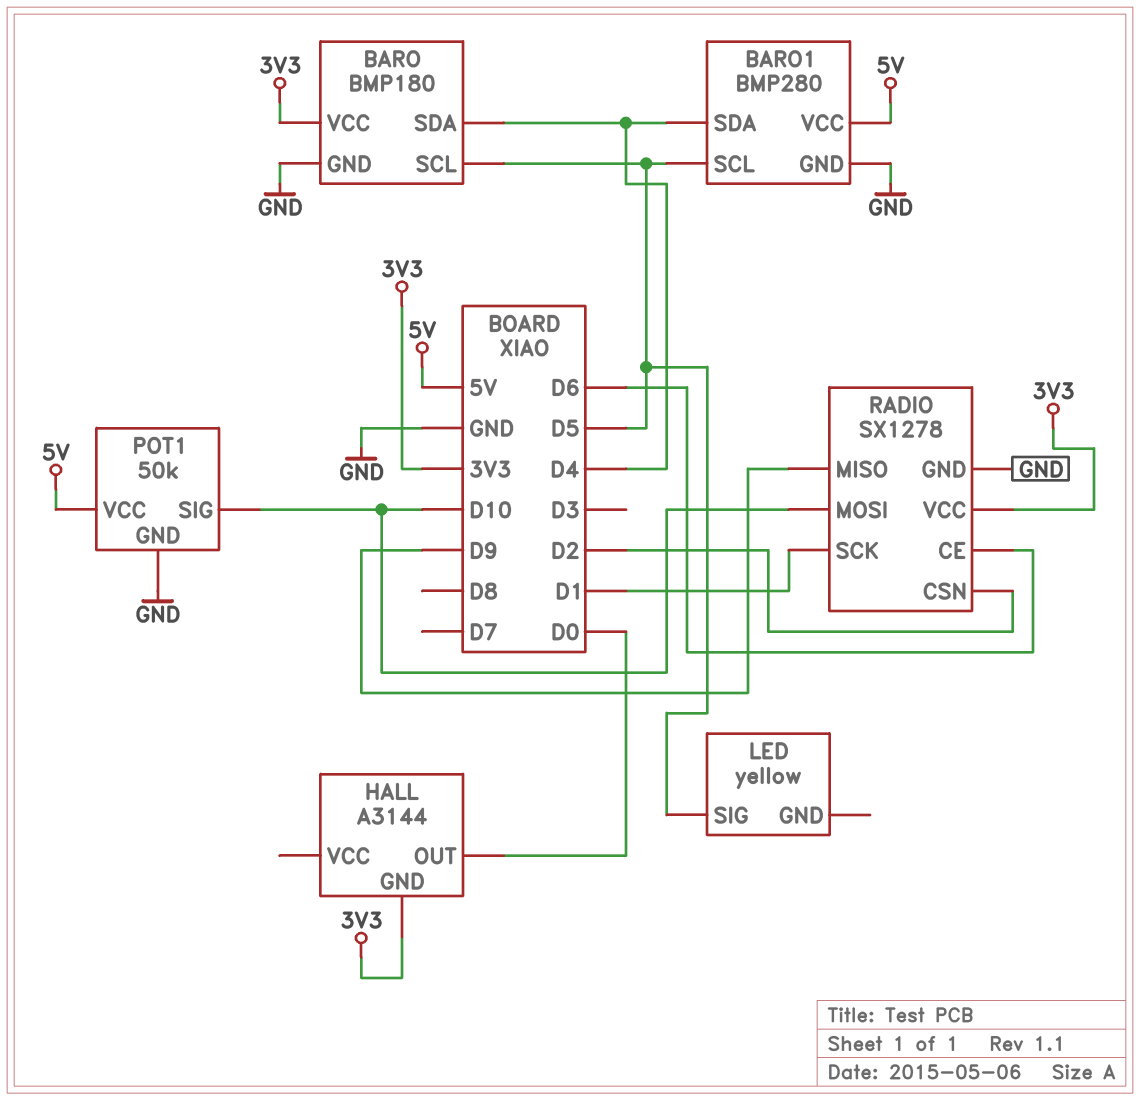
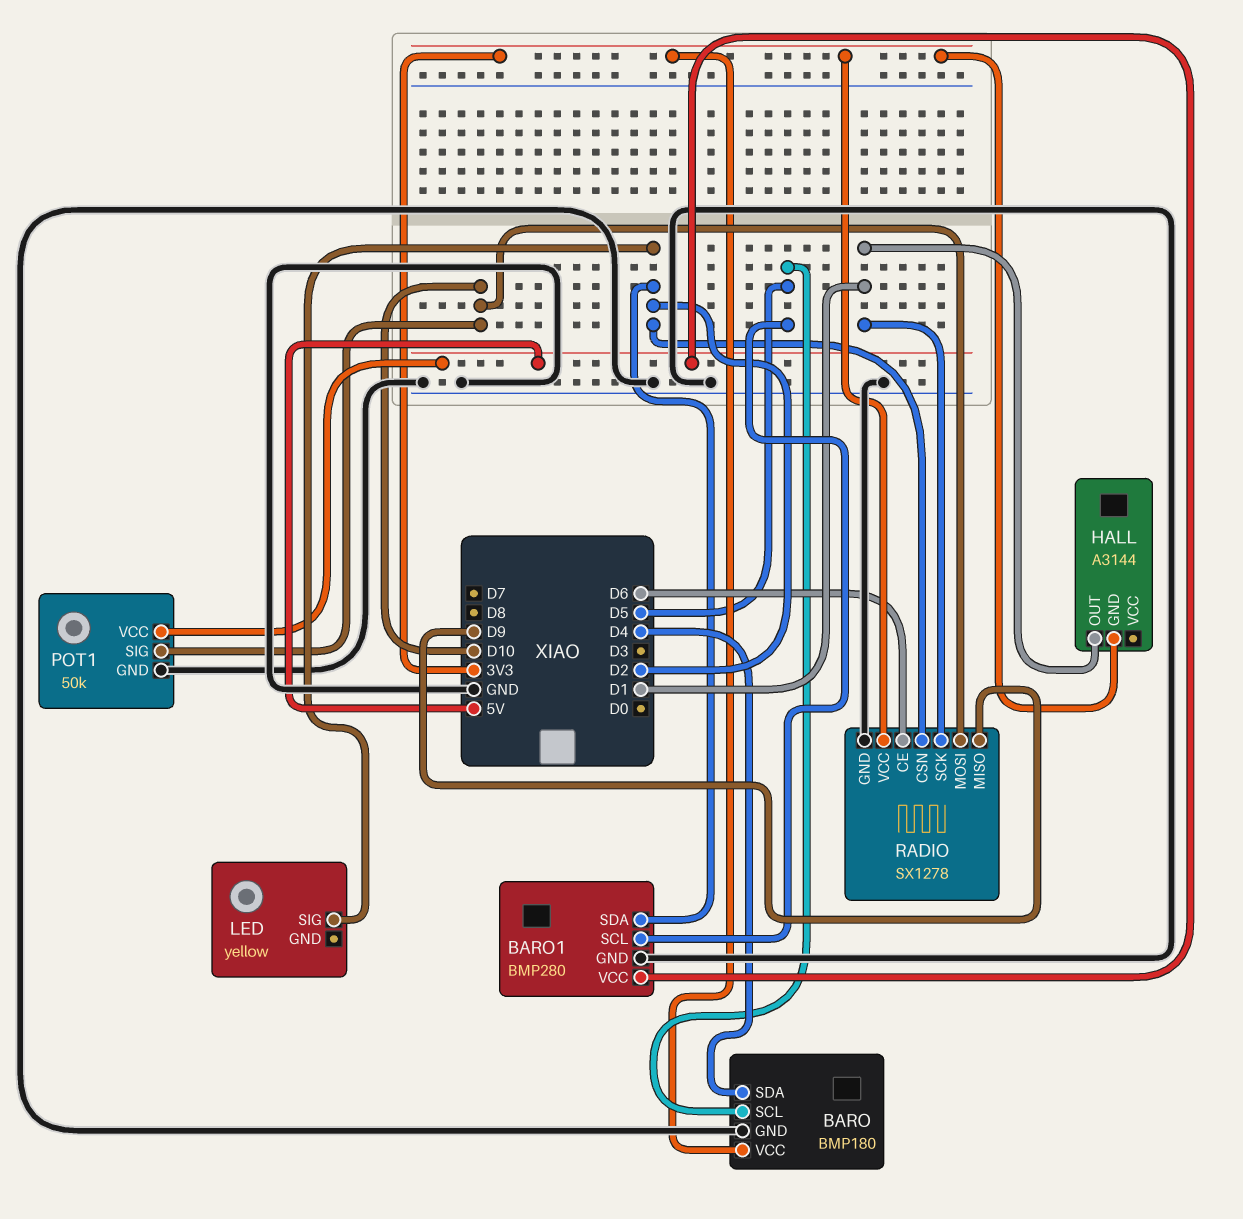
BARO1 pin SDA: D4 -> D2
HALL pin OUT: D0 -> D1
LED pin SIG: D5 -> D2

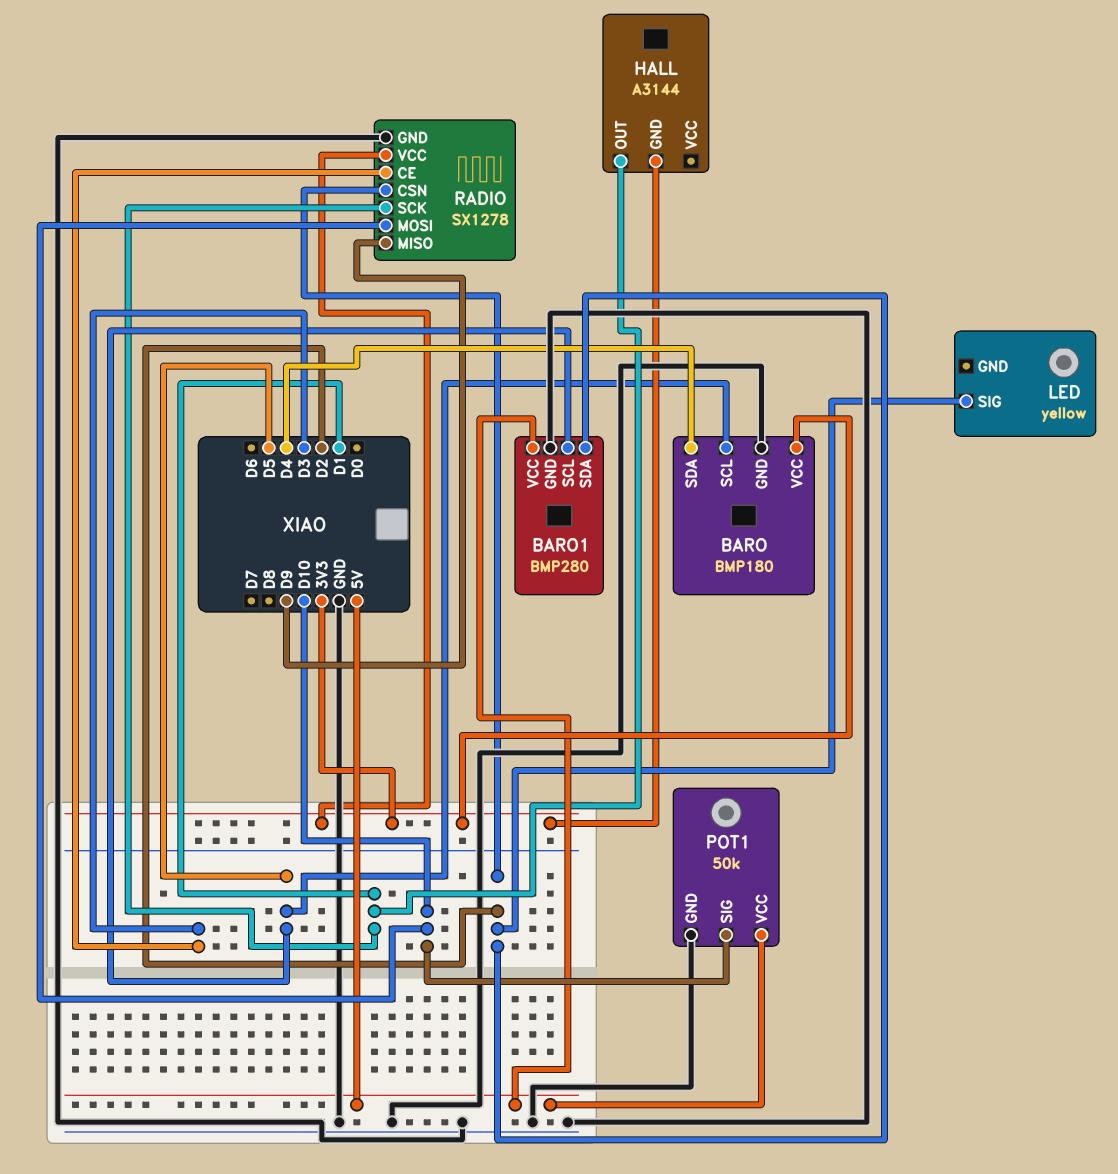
RADIO pin CE: D6 -> D3

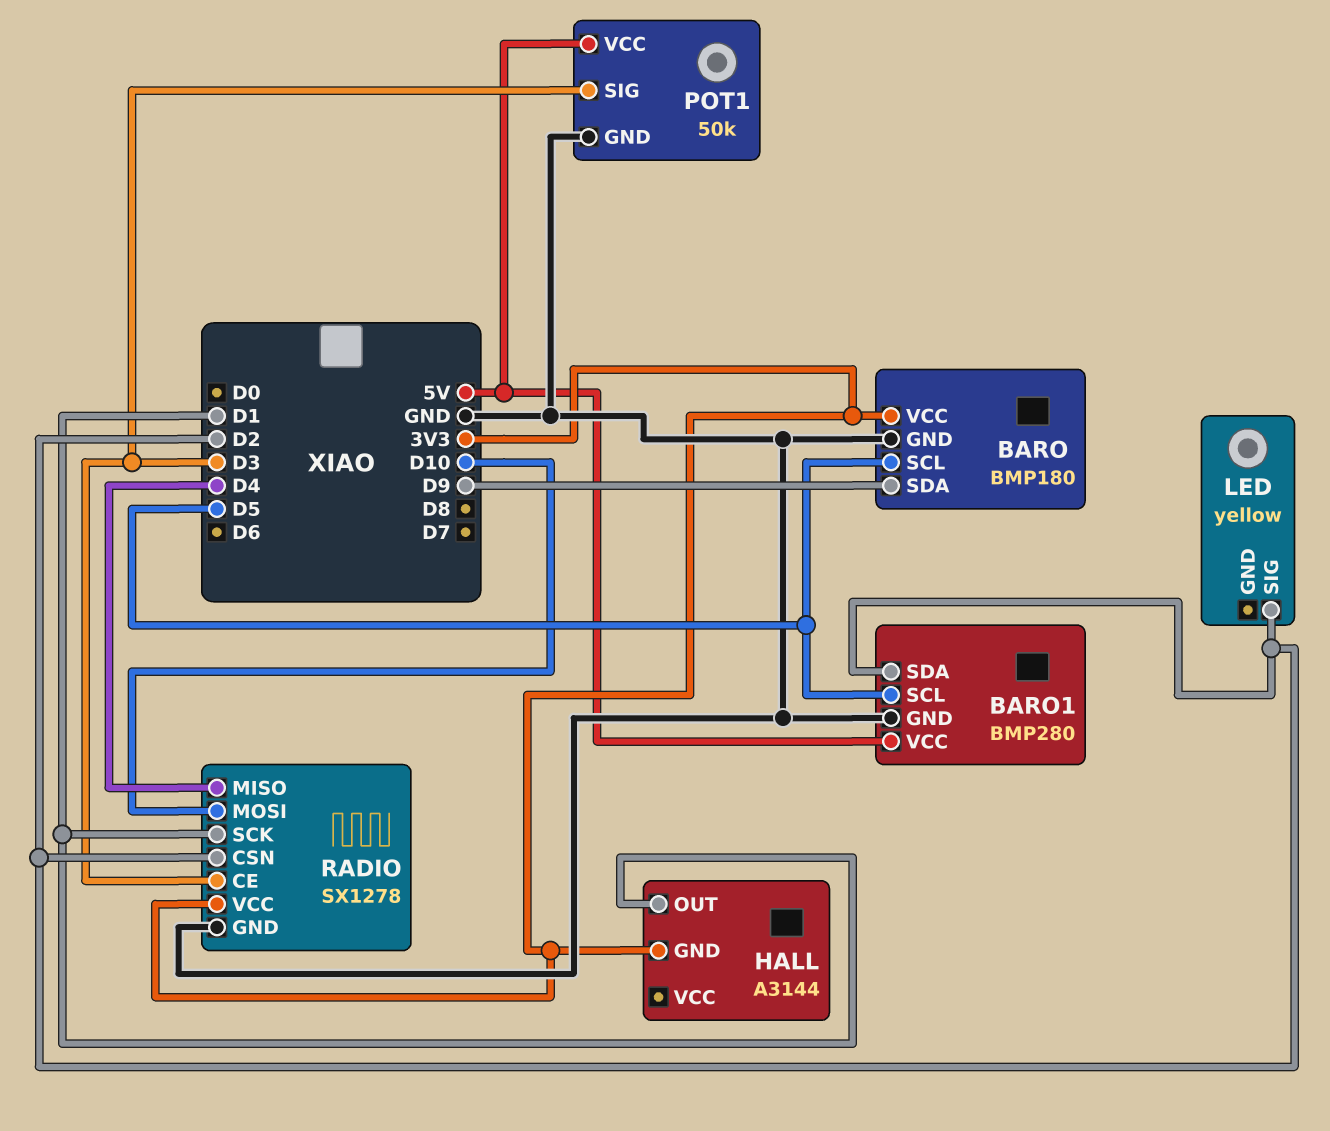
BARO pin SDA: D4 -> D9
POT1 pin SIG: D10 -> D3
RADIO pin MISO: D9 -> D4

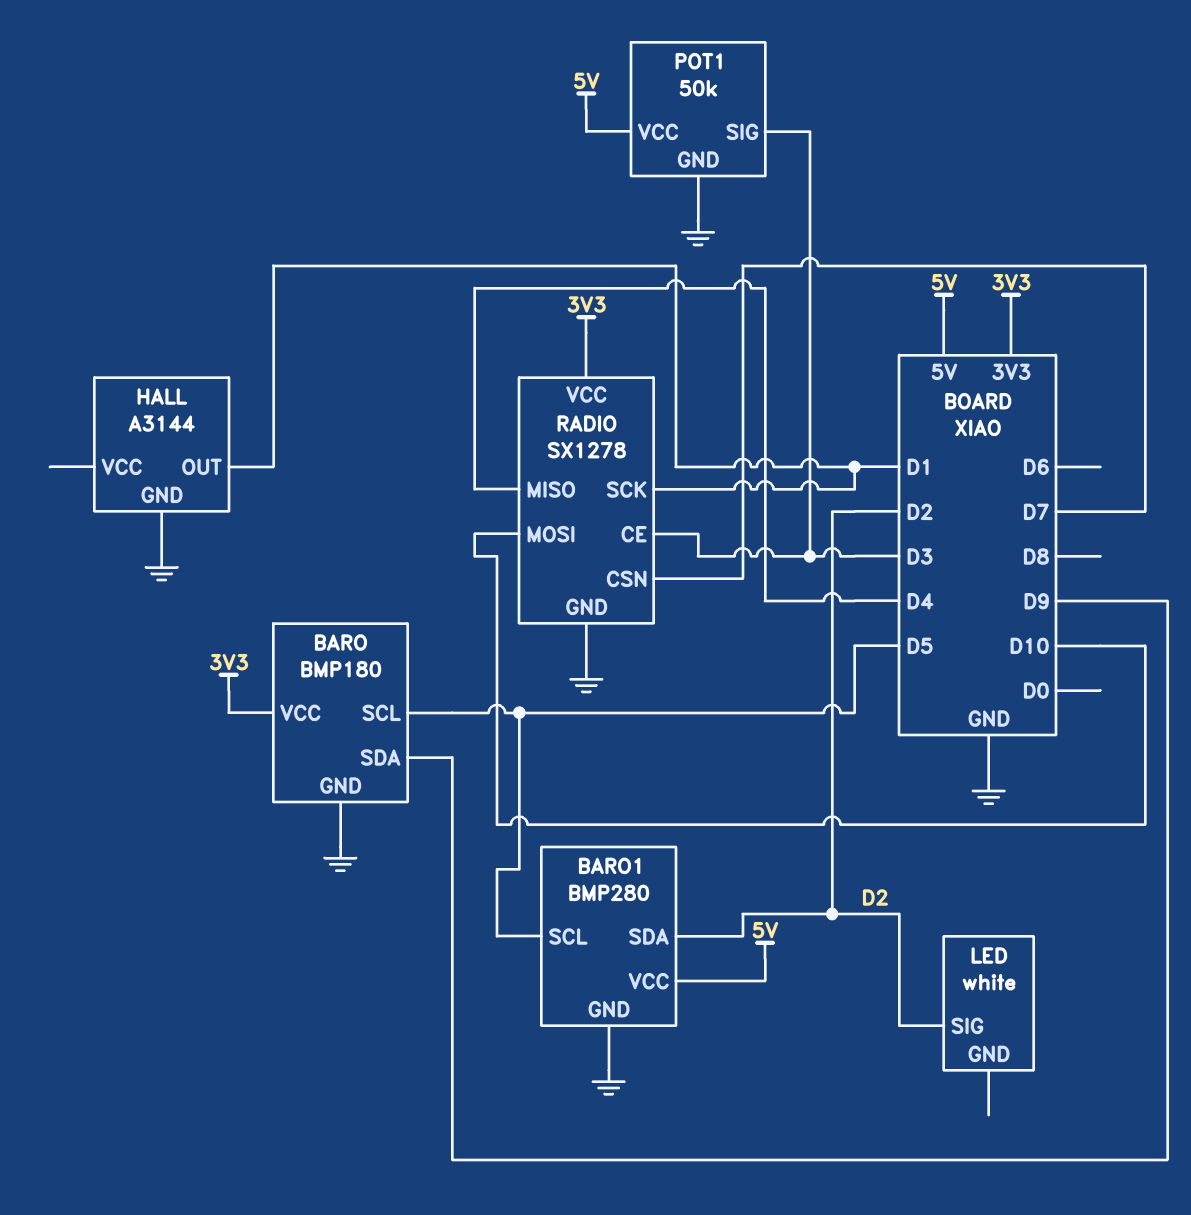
HALL pin GND: 3V3 -> GND
LED: yellow -> white
RADIO pin CSN: D2 -> D7

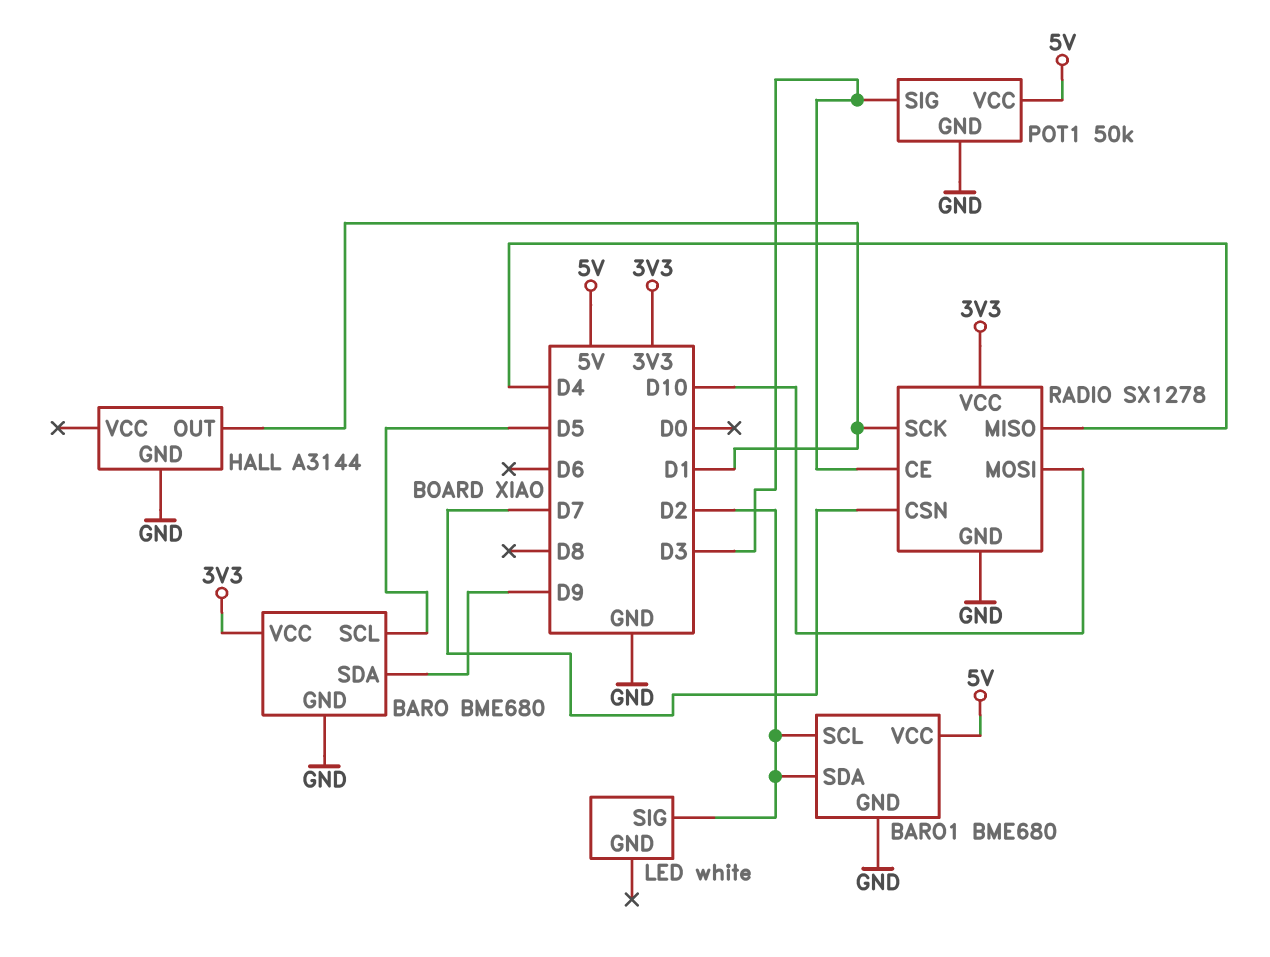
BARO: BMP180 -> BME680
BARO1: BMP280 -> BME680
BARO1 pin SCL: D5 -> D2

